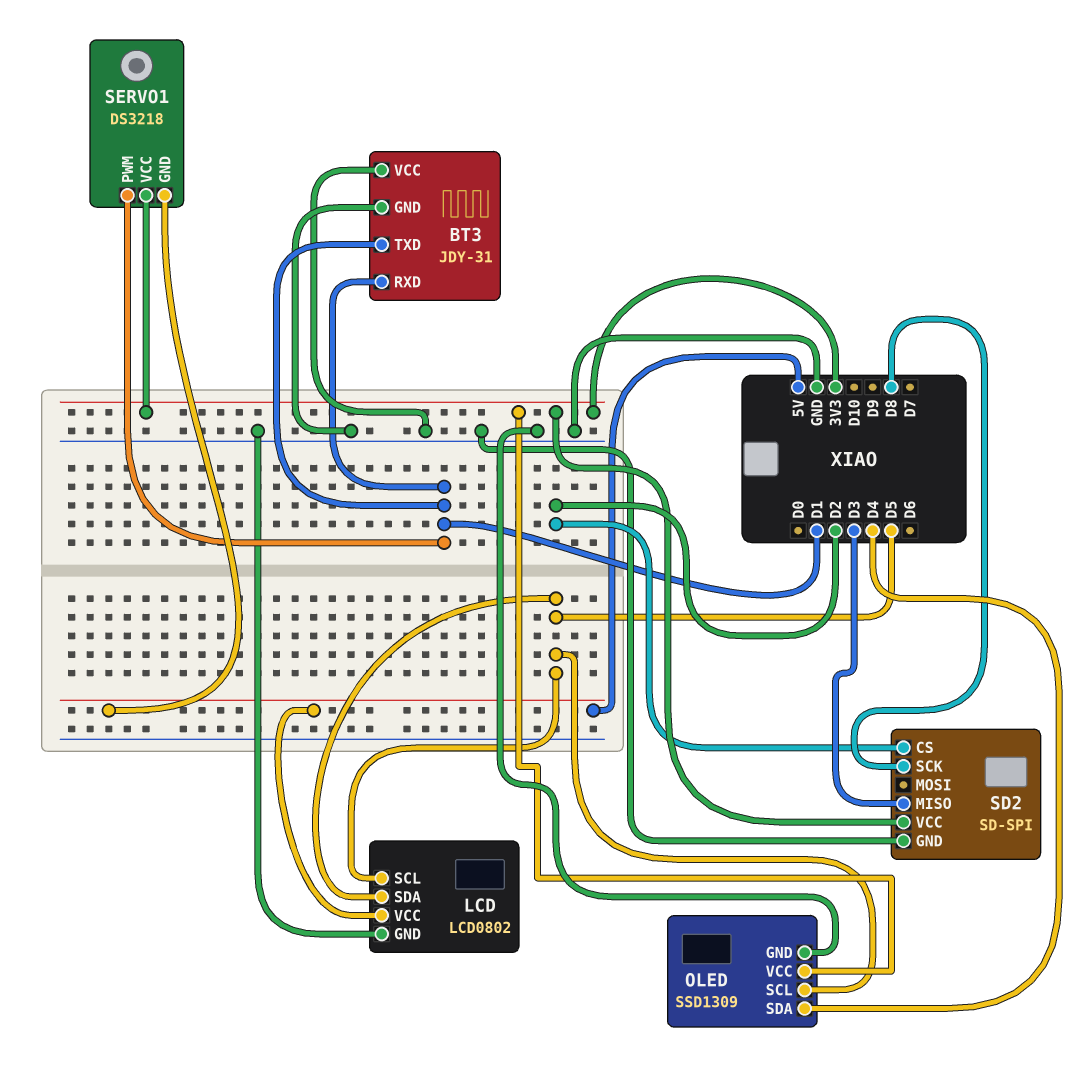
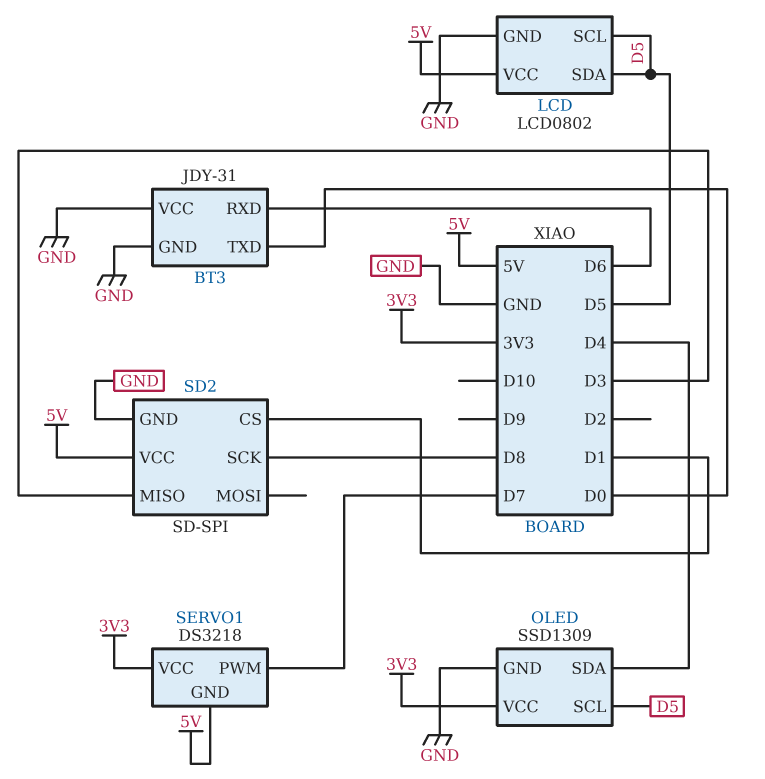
BT3 pin RXD: D1 -> D6
BT3 pin TXD: D1 -> D0
SD2 pin CS: D2 -> D1
SD2 pin VCC: 3V3 -> 5V
SERVO1 pin PWM: D1 -> D7

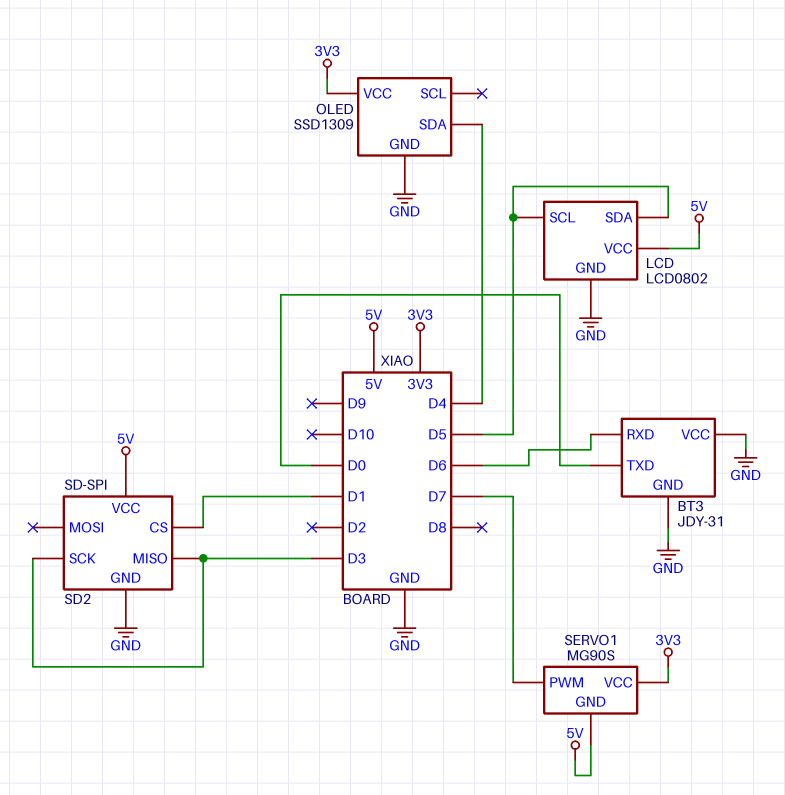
OLED pin SCL: D5 -> none
SD2 pin SCK: D8 -> D3
SERVO1: DS3218 -> MG90S

